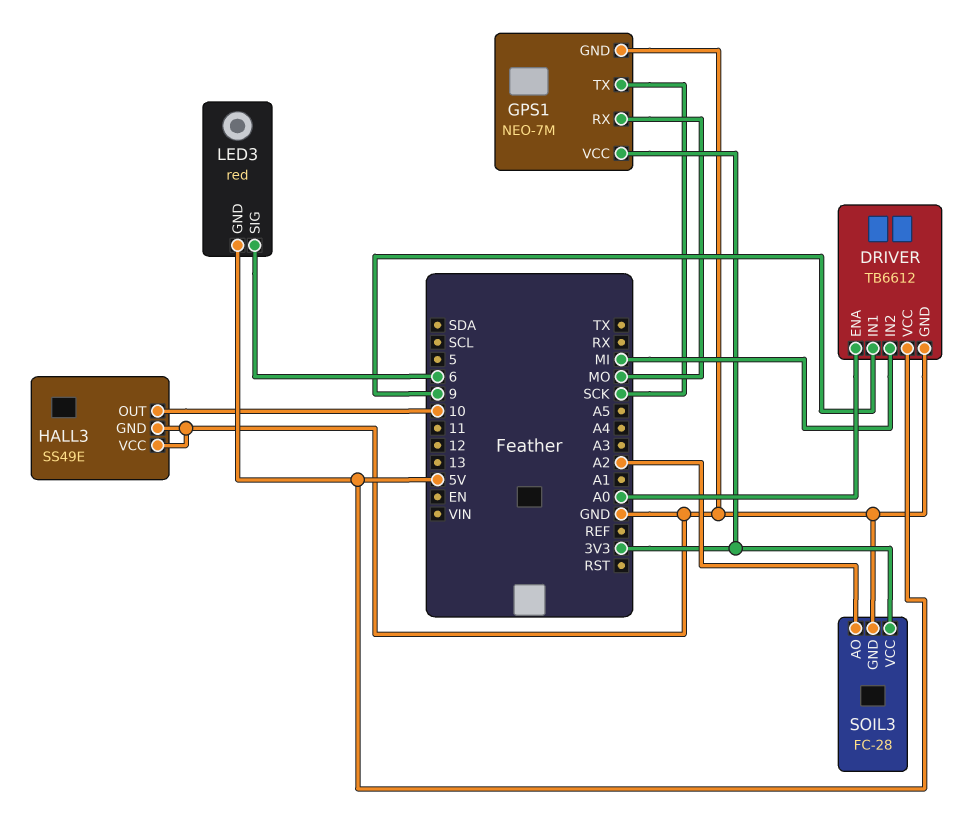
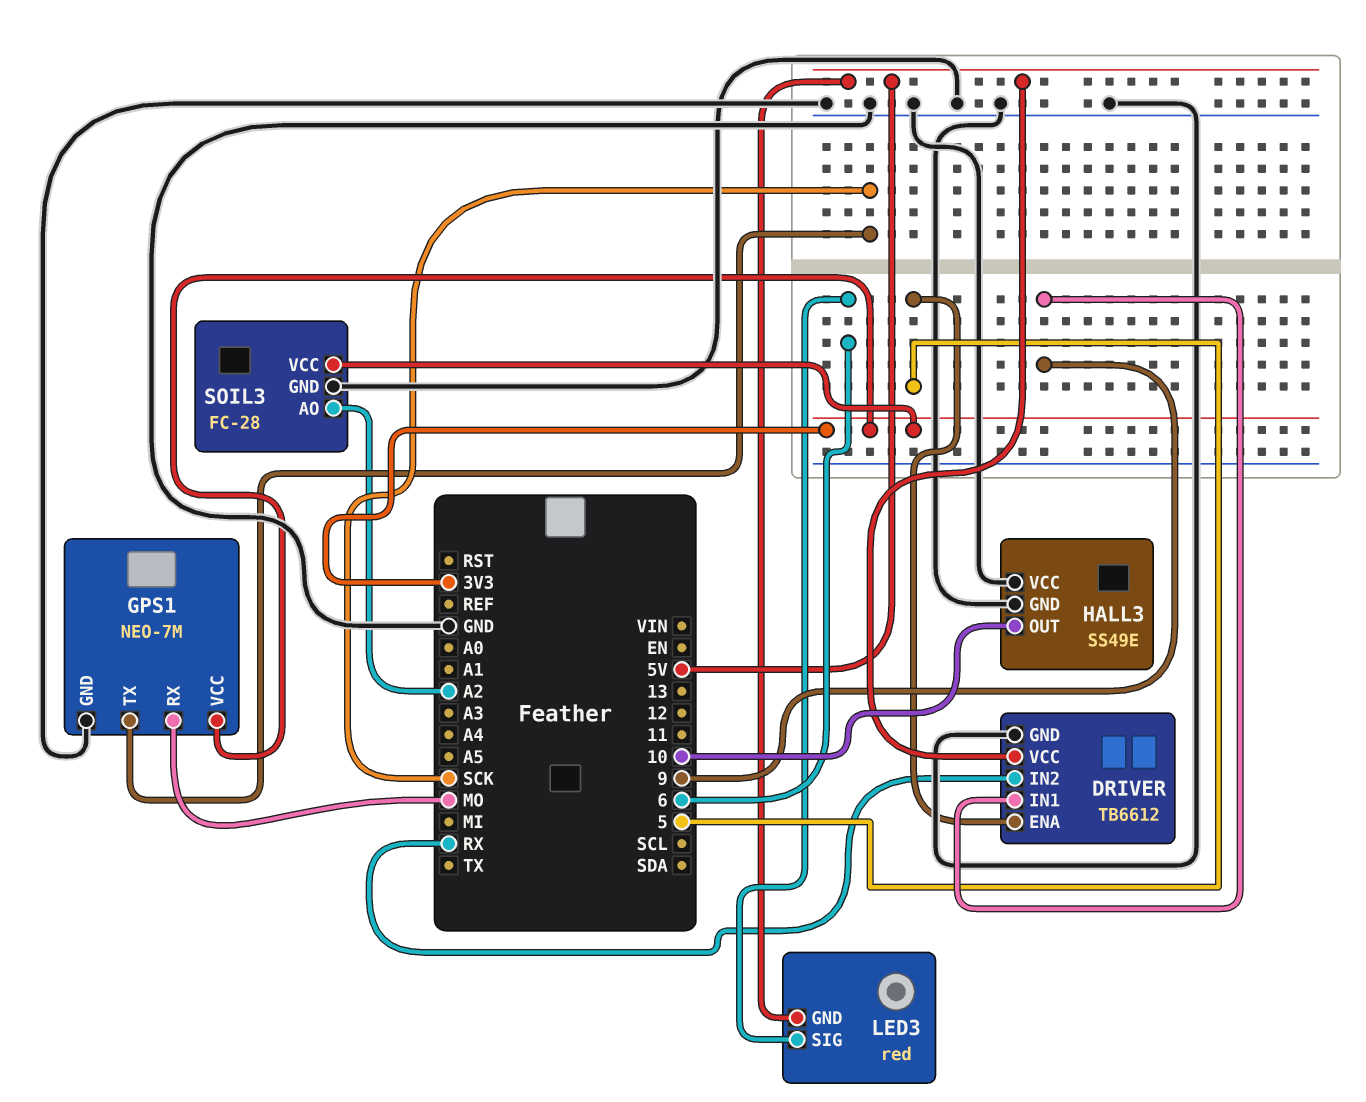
DRIVER pin ENA: A0 -> 5
DRIVER pin IN2: MI -> RX

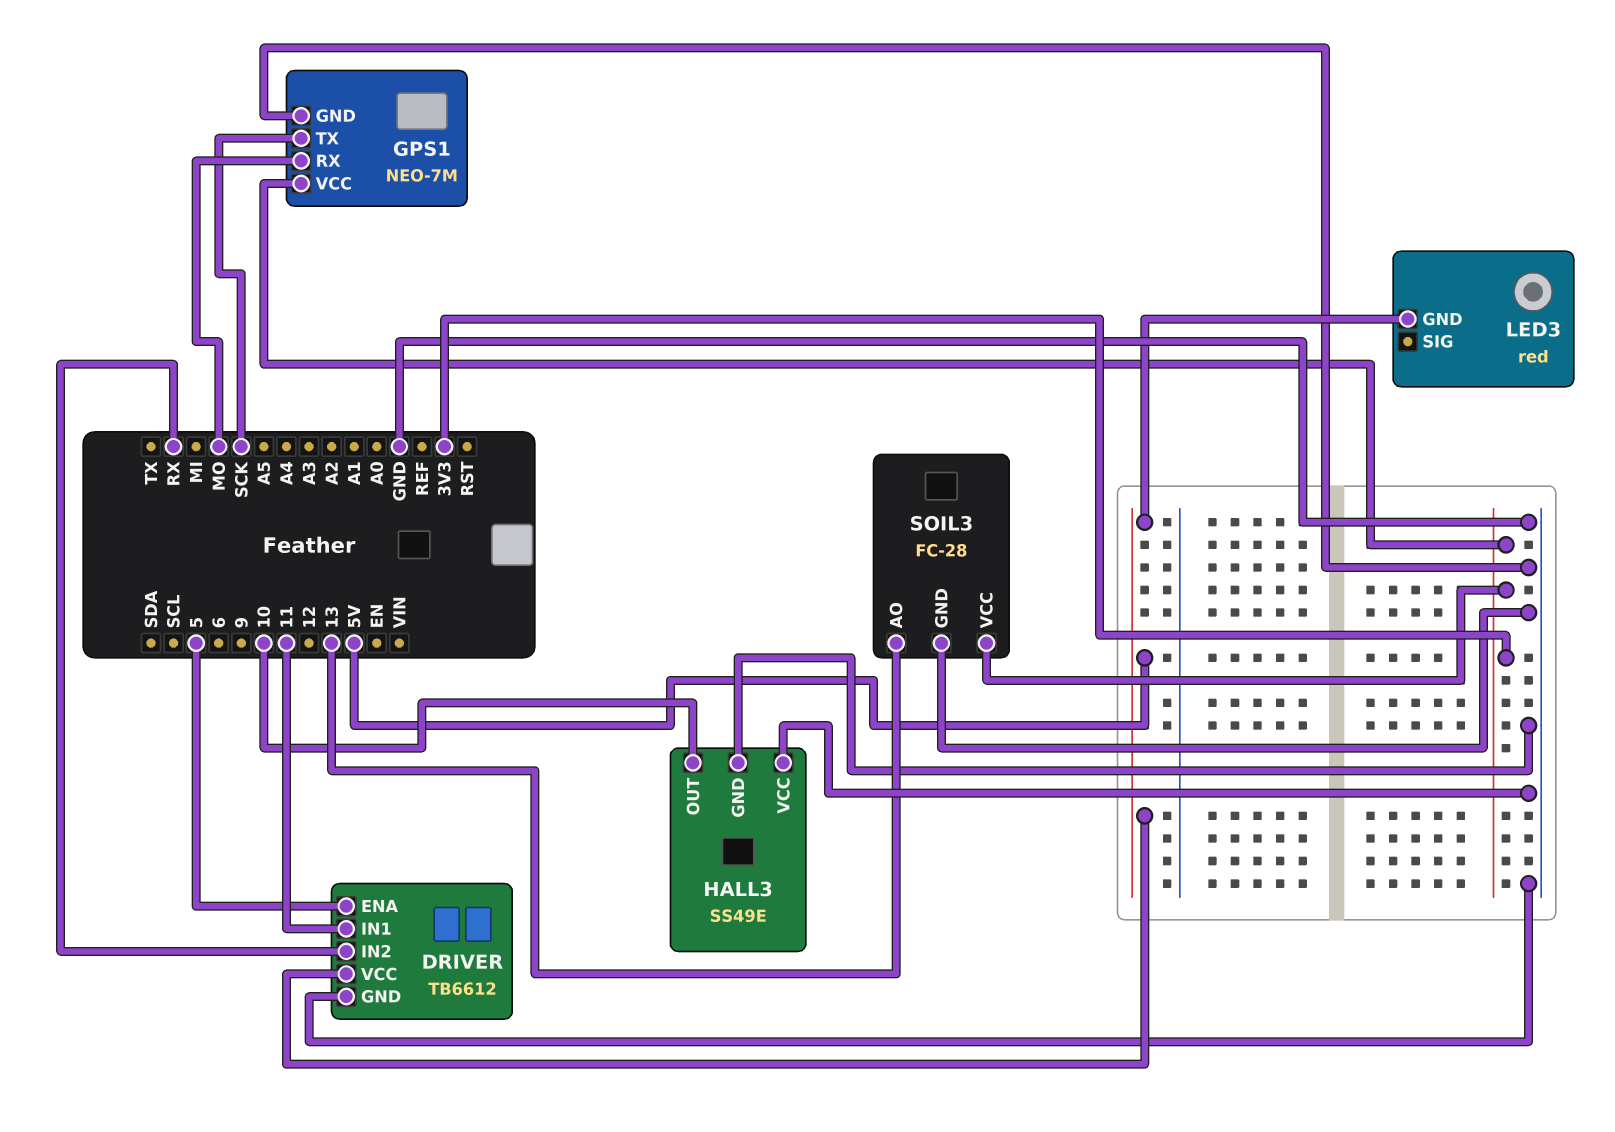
DRIVER pin IN1: 9 -> 11
LED3 pin SIG: 6 -> none
SOIL3 pin AO: A2 -> 13

